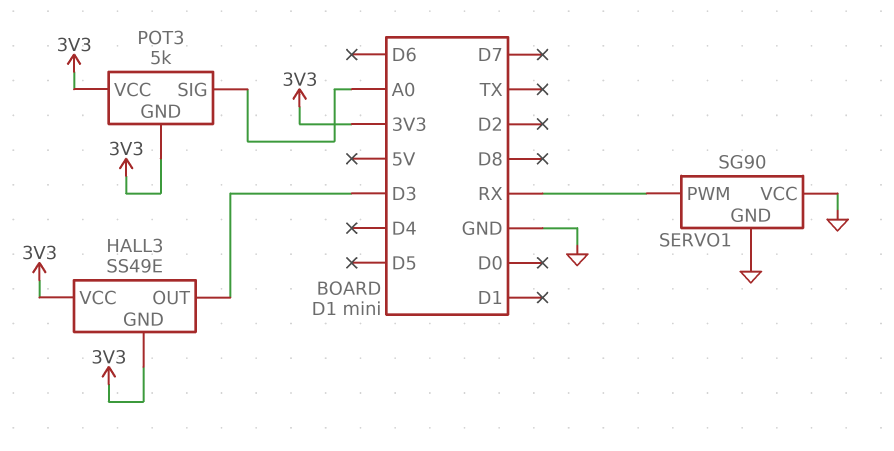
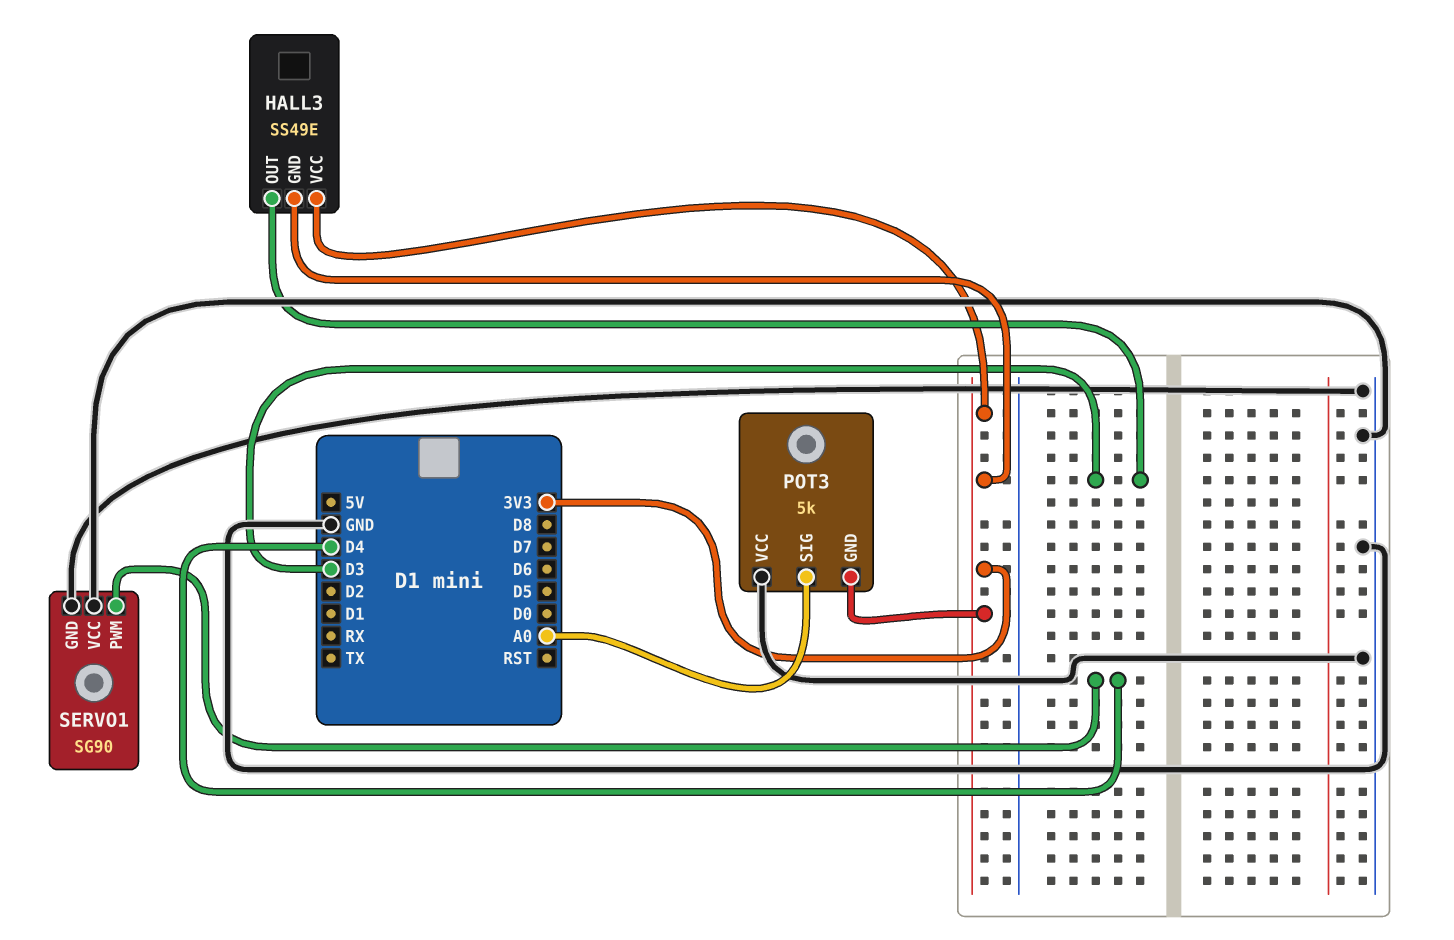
POT3 pin VCC: 3V3 -> GND
SERVO1 pin PWM: RX -> D4

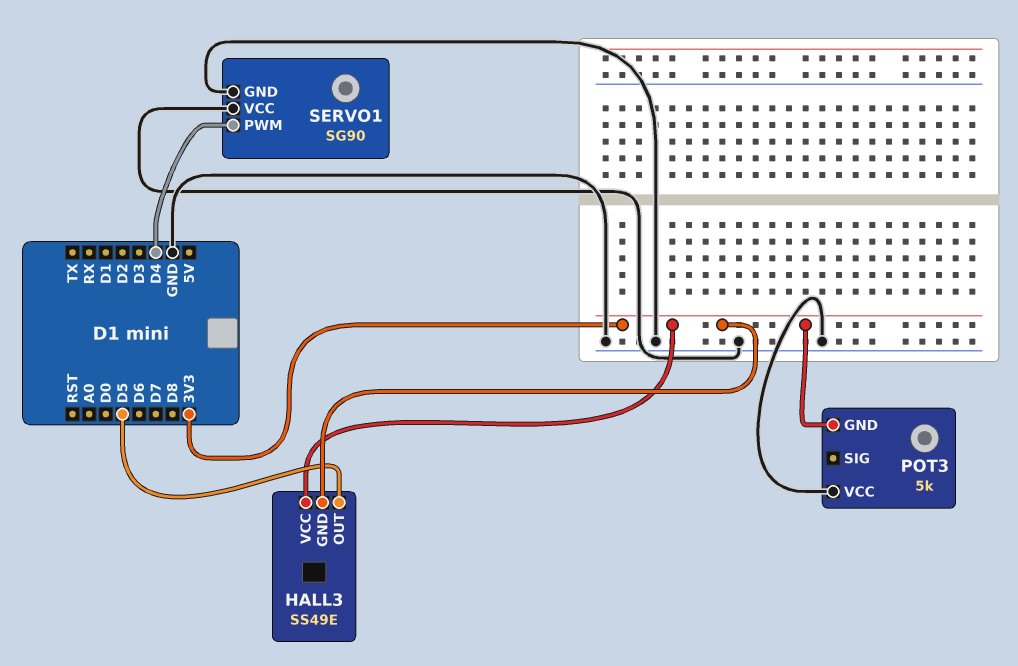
HALL3 pin OUT: D3 -> D5
POT3 pin SIG: A0 -> none

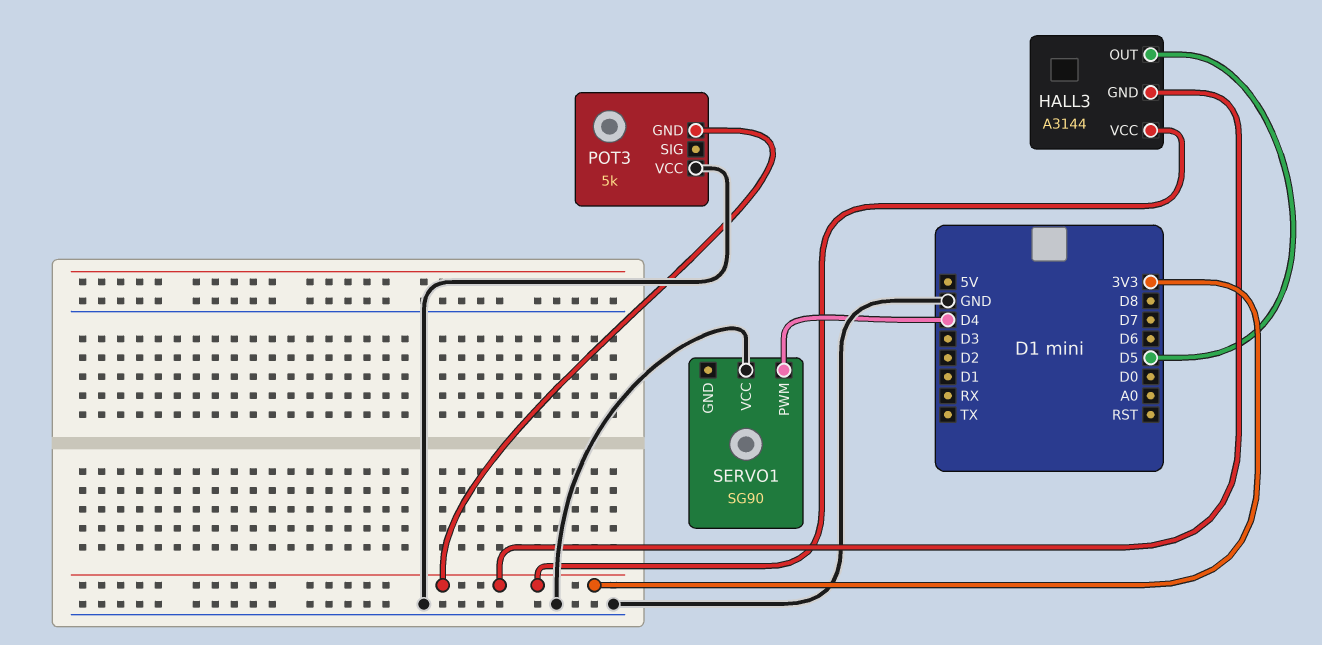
HALL3: SS49E -> A3144
SERVO1 pin GND: GND -> none

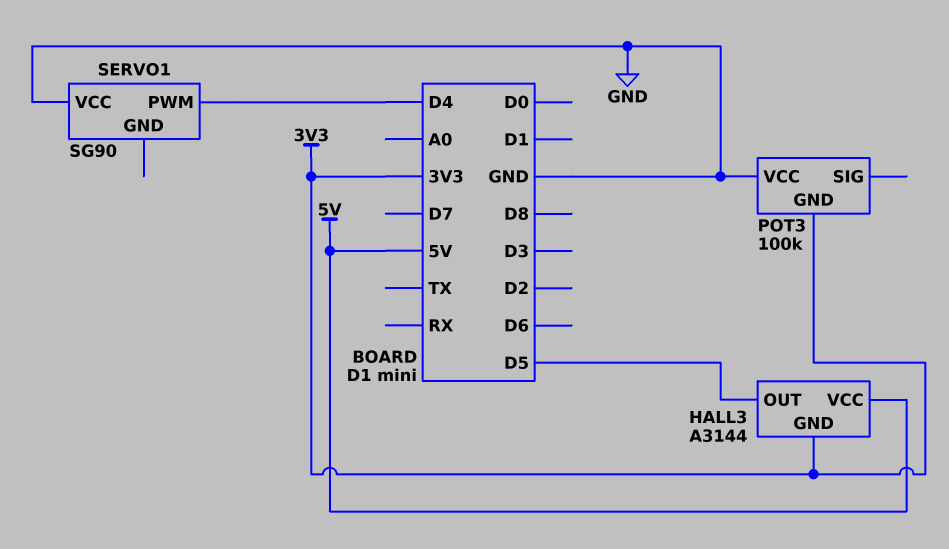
HALL3 pin VCC: 3V3 -> 5V
POT3: 5k -> 100k

